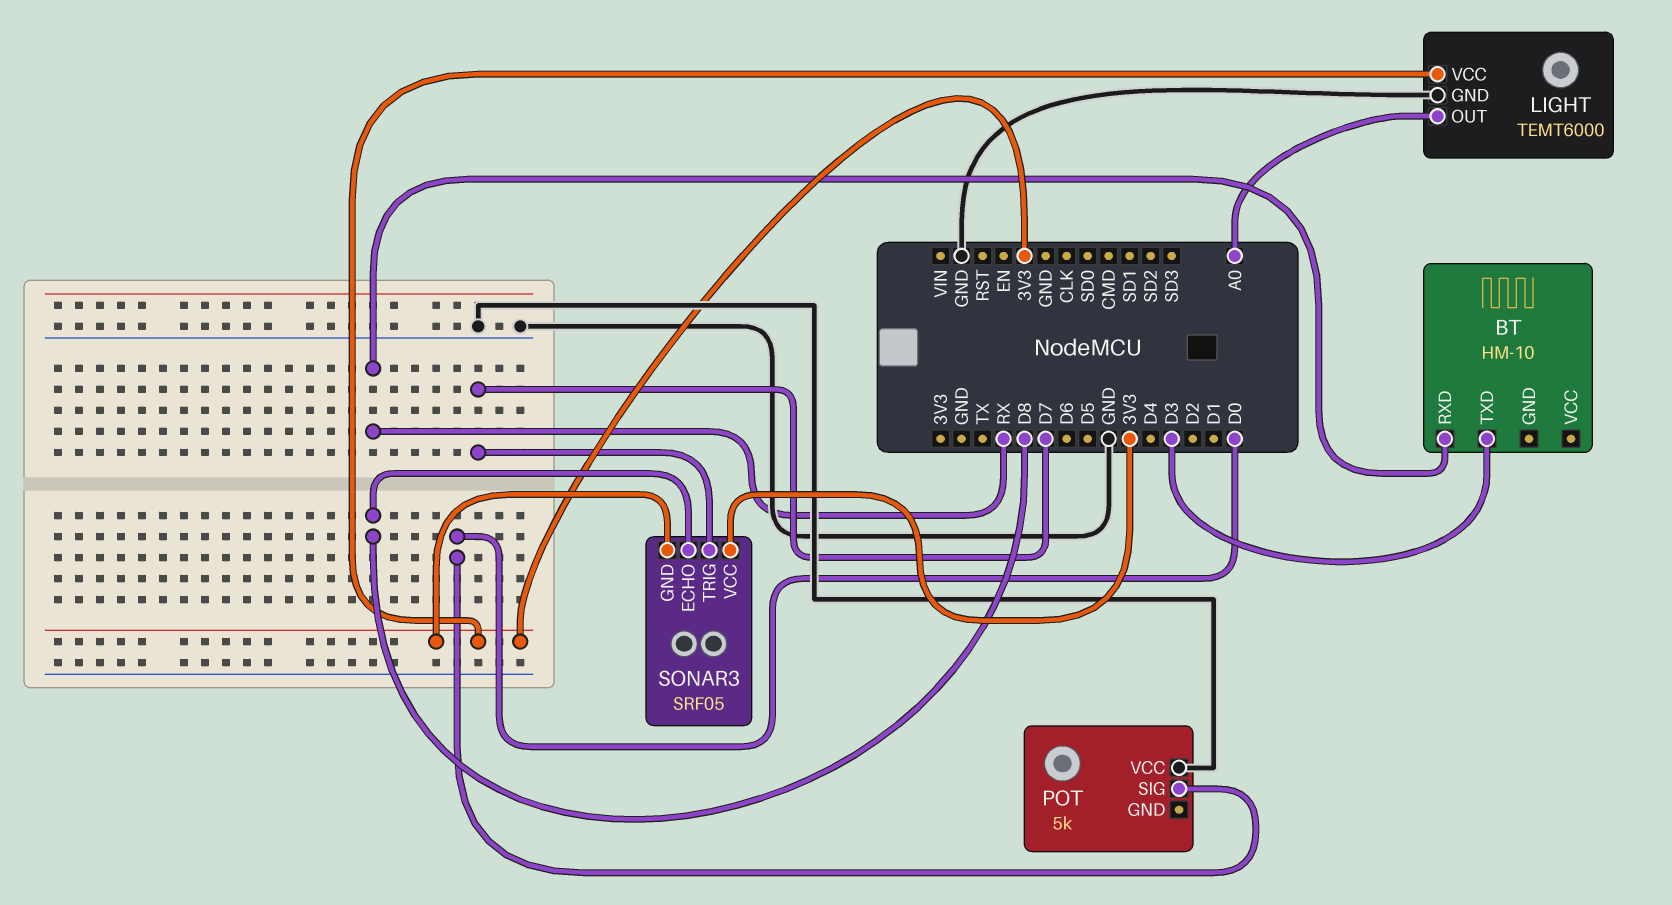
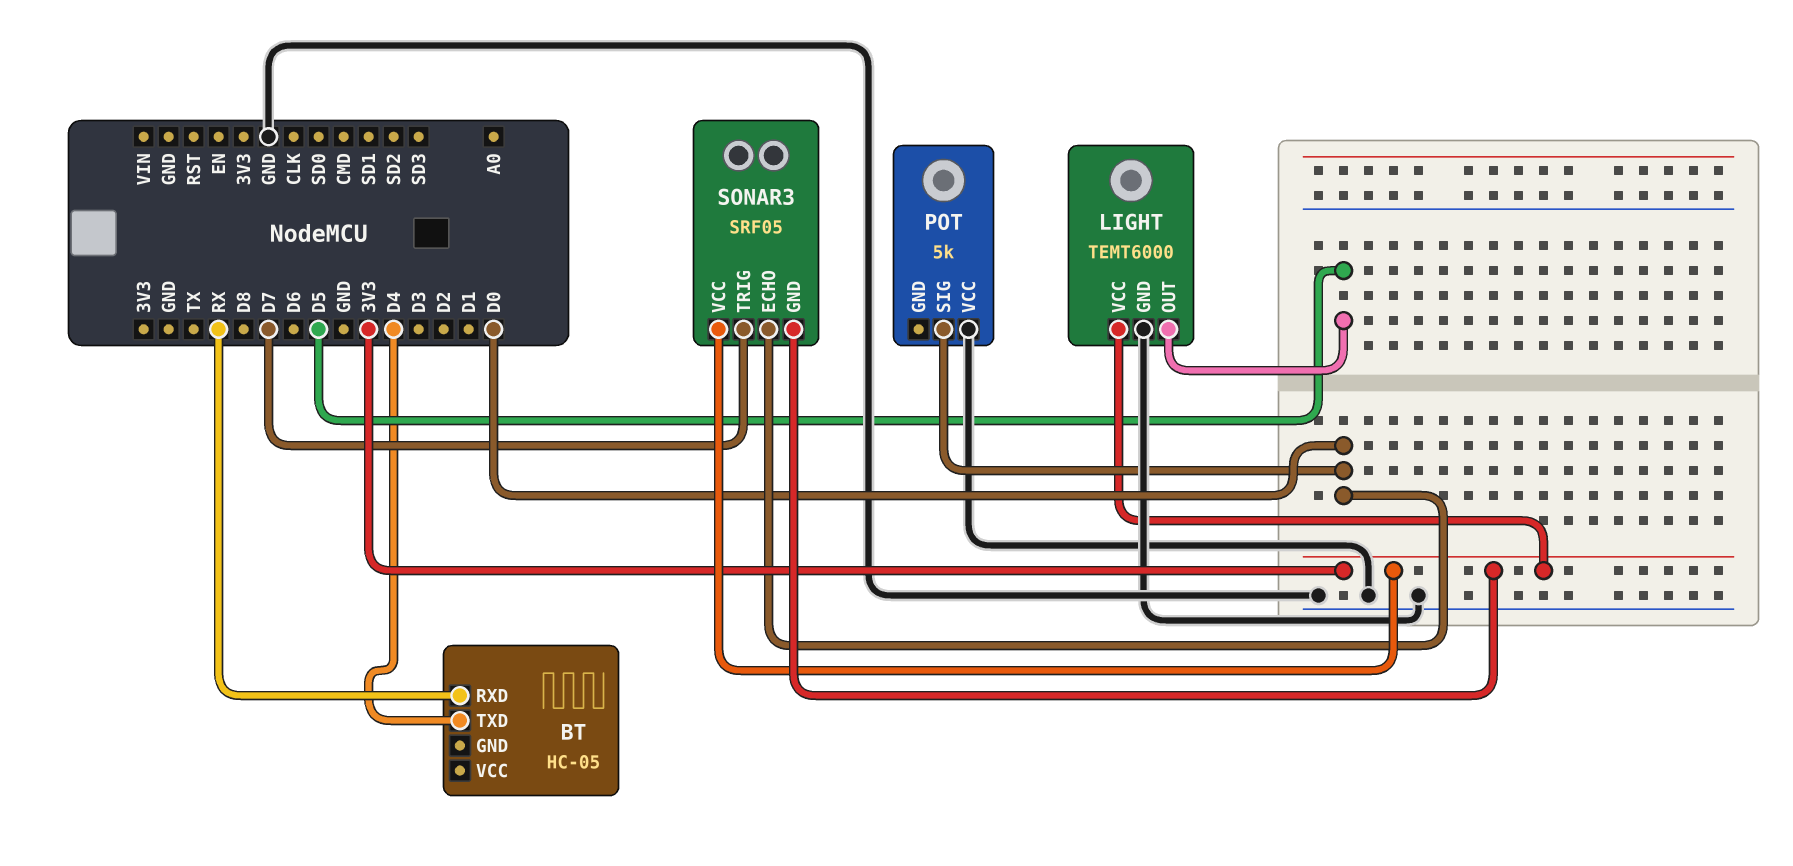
BT: HM-10 -> HC-05
BT pin TXD: D3 -> D4
LIGHT pin OUT: A0 -> D5
SONAR3 pin ECHO: D8 -> D0

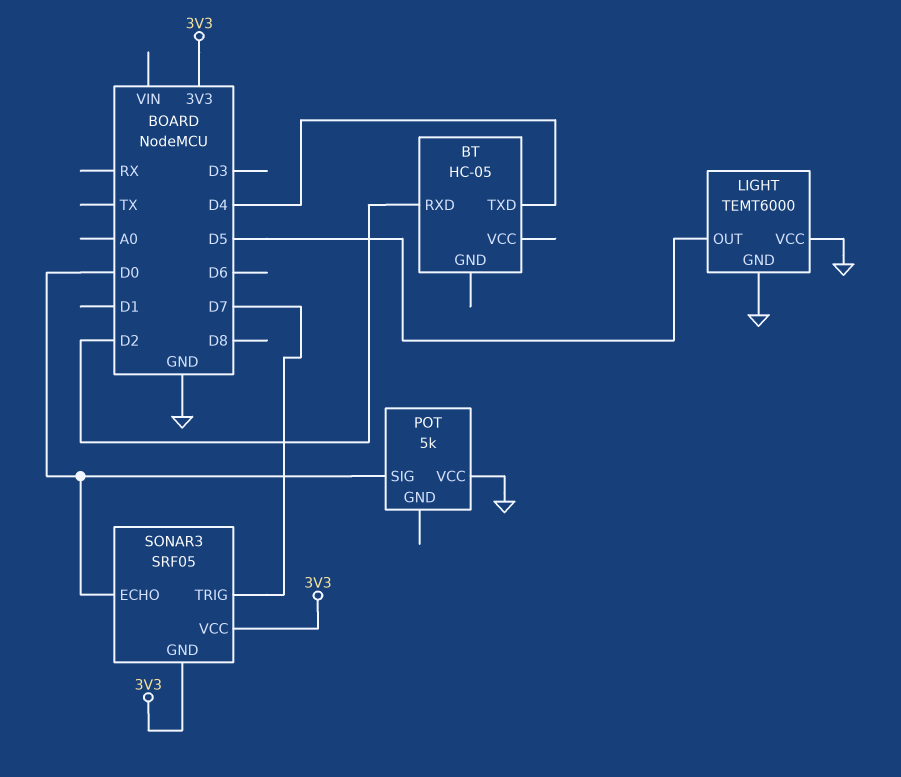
BT pin RXD: RX -> D2
LIGHT pin VCC: 3V3 -> GND

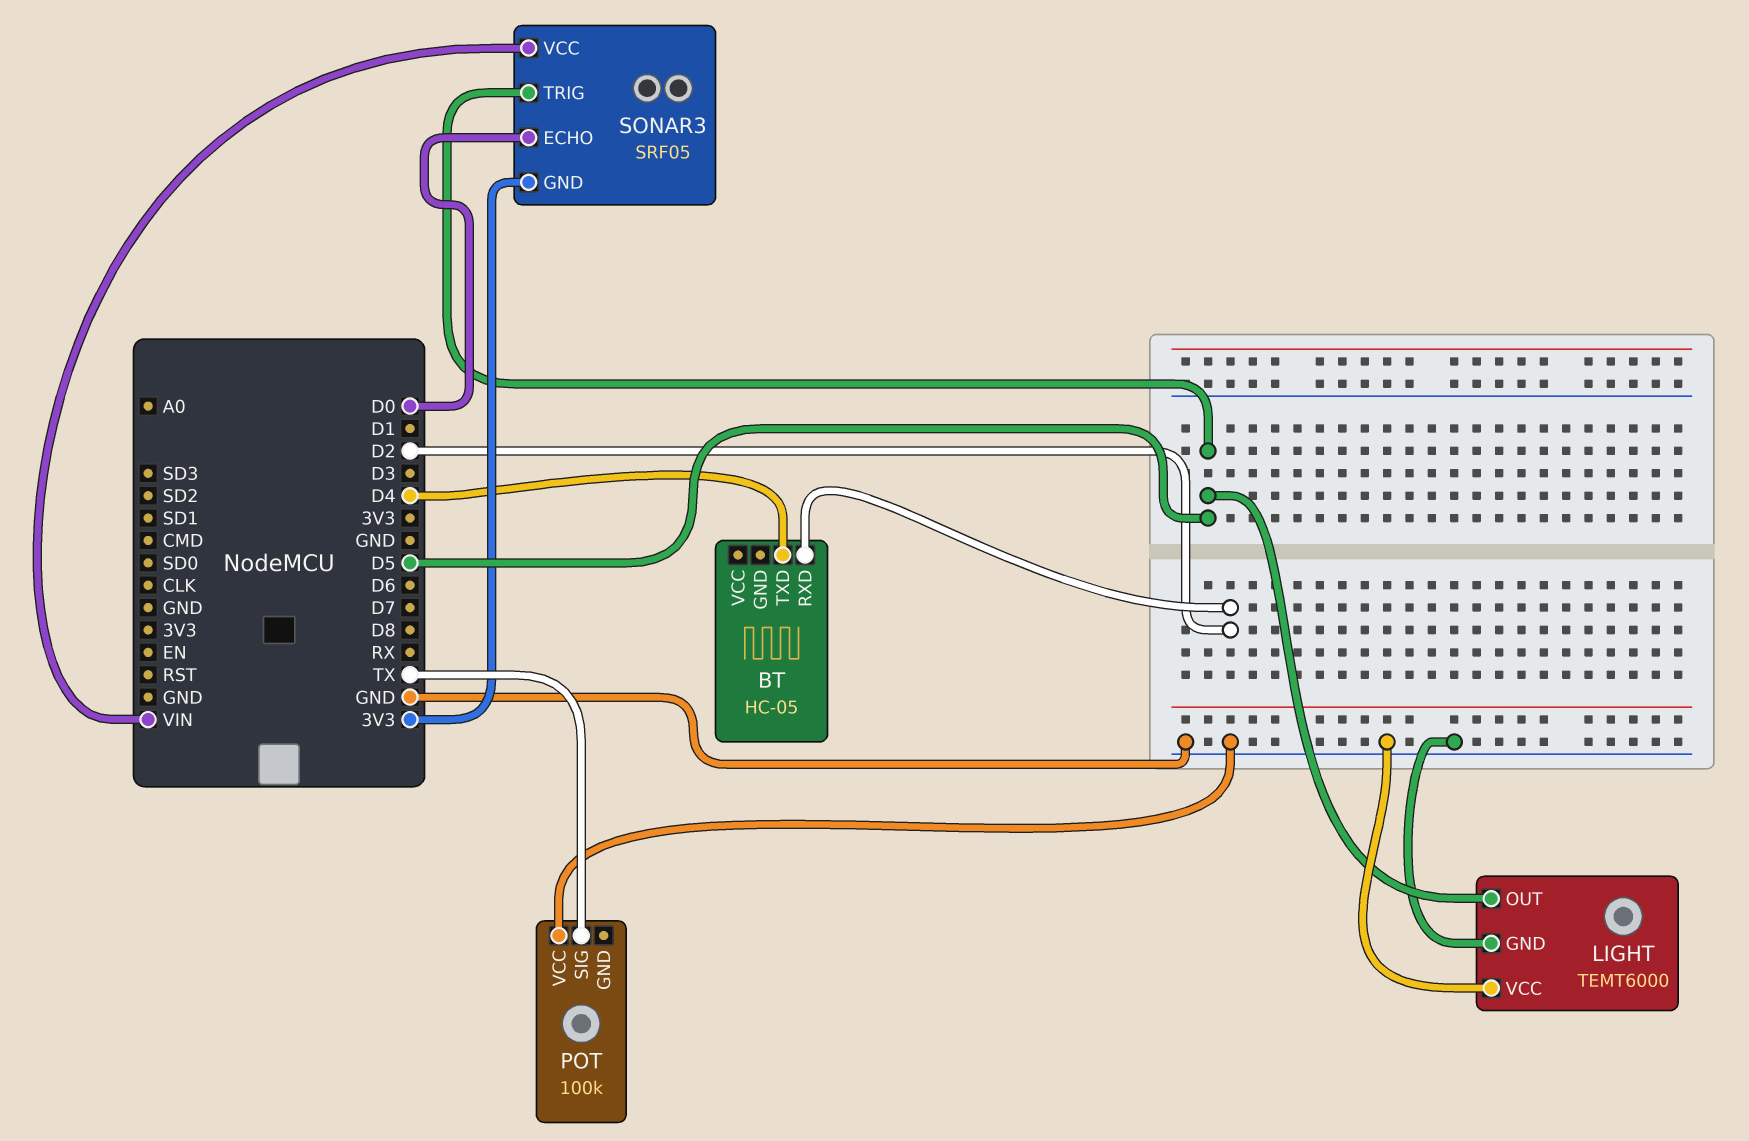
POT: 5k -> 100k
POT pin SIG: D0 -> TX
SONAR3 pin TRIG: D7 -> D5
SONAR3 pin VCC: 3V3 -> VIN

